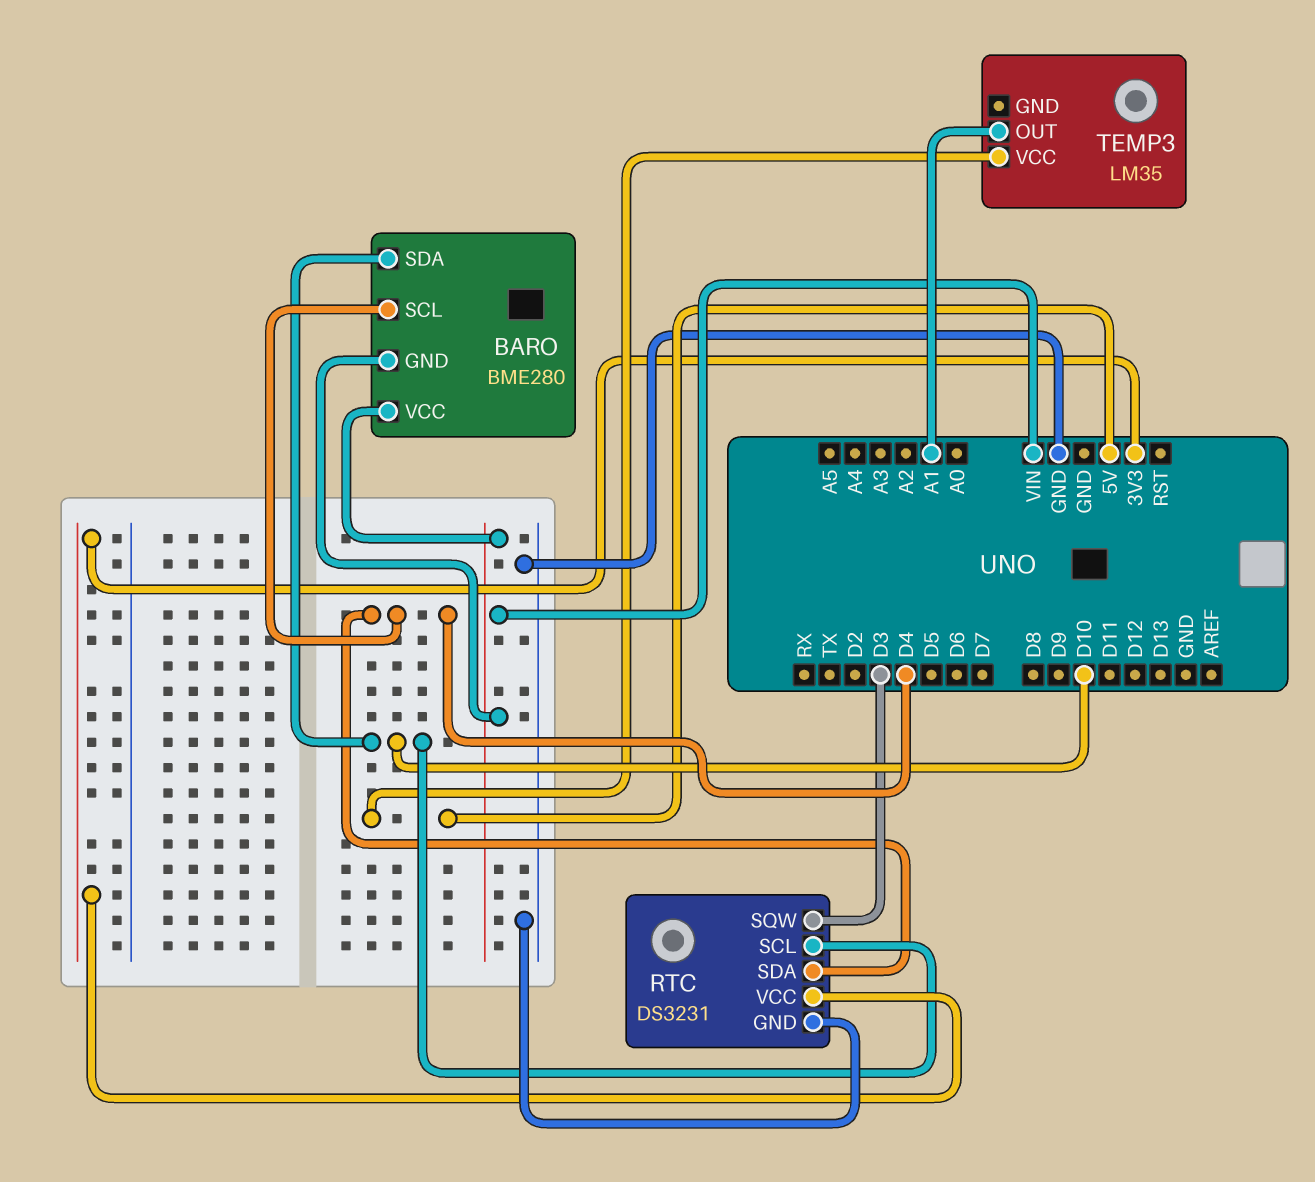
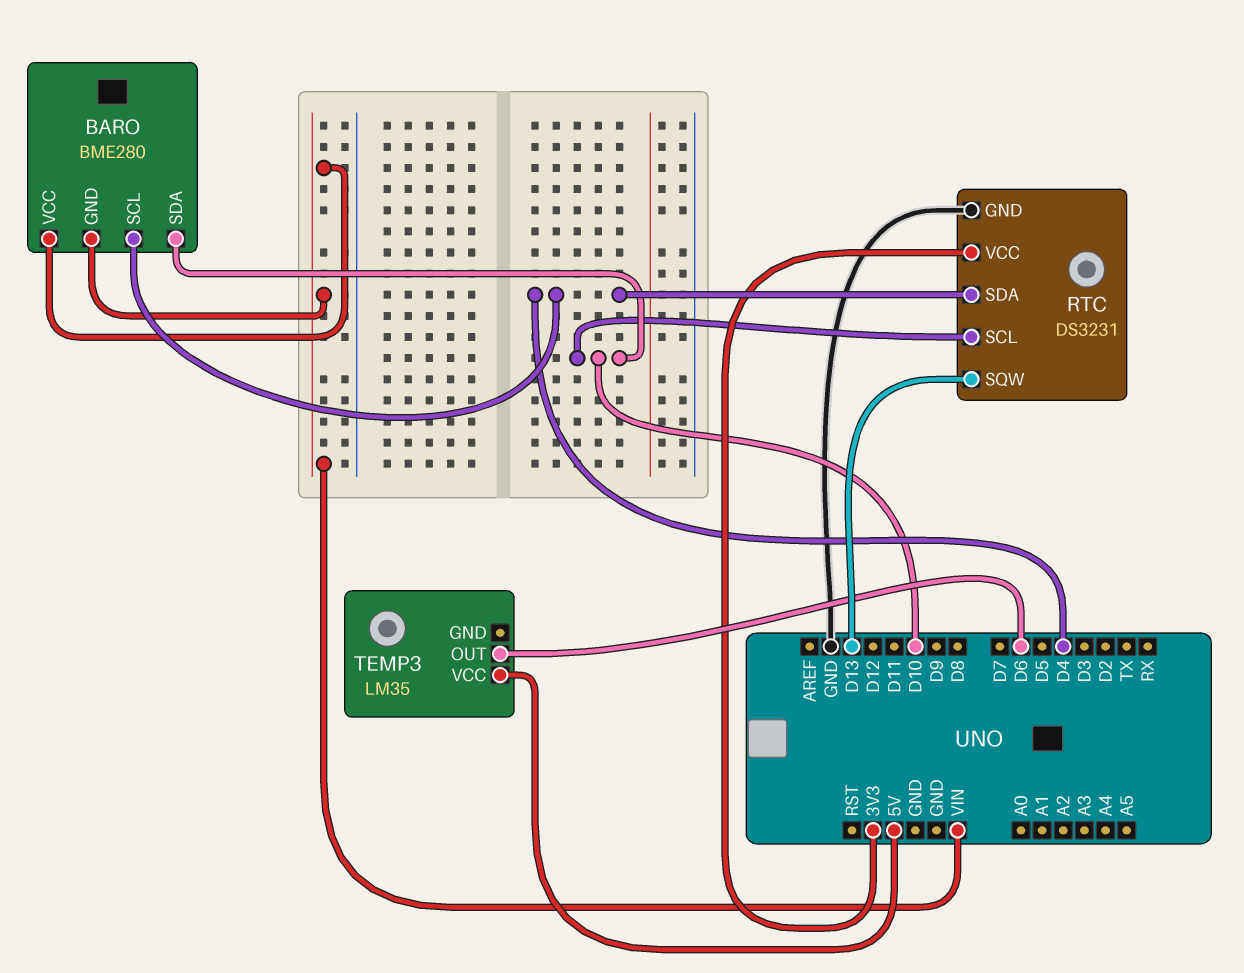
RTC pin SQW: D3 -> D13
TEMP3 pin OUT: A1 -> D6

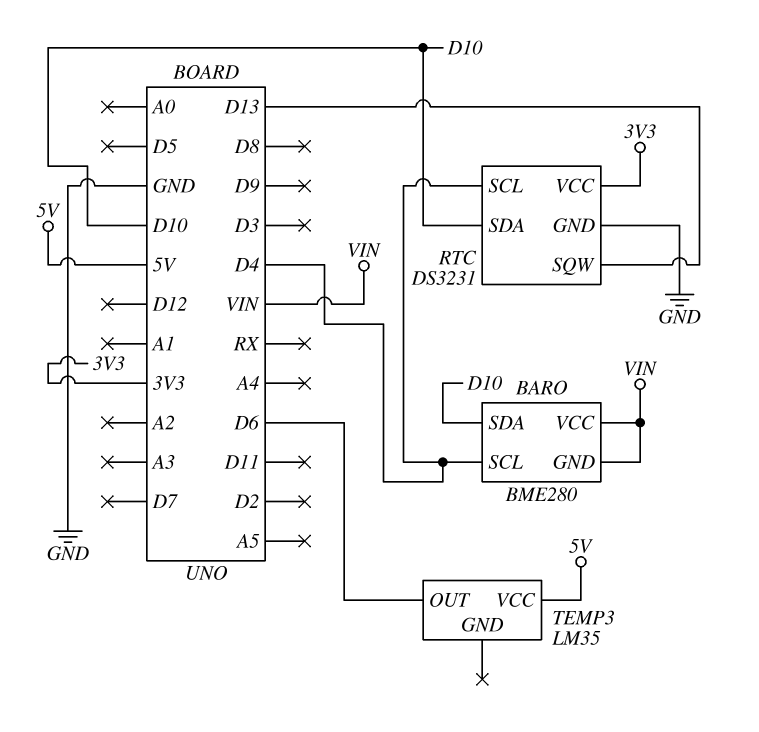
RTC pin SCL: D10 -> D4
RTC pin SDA: D4 -> D10

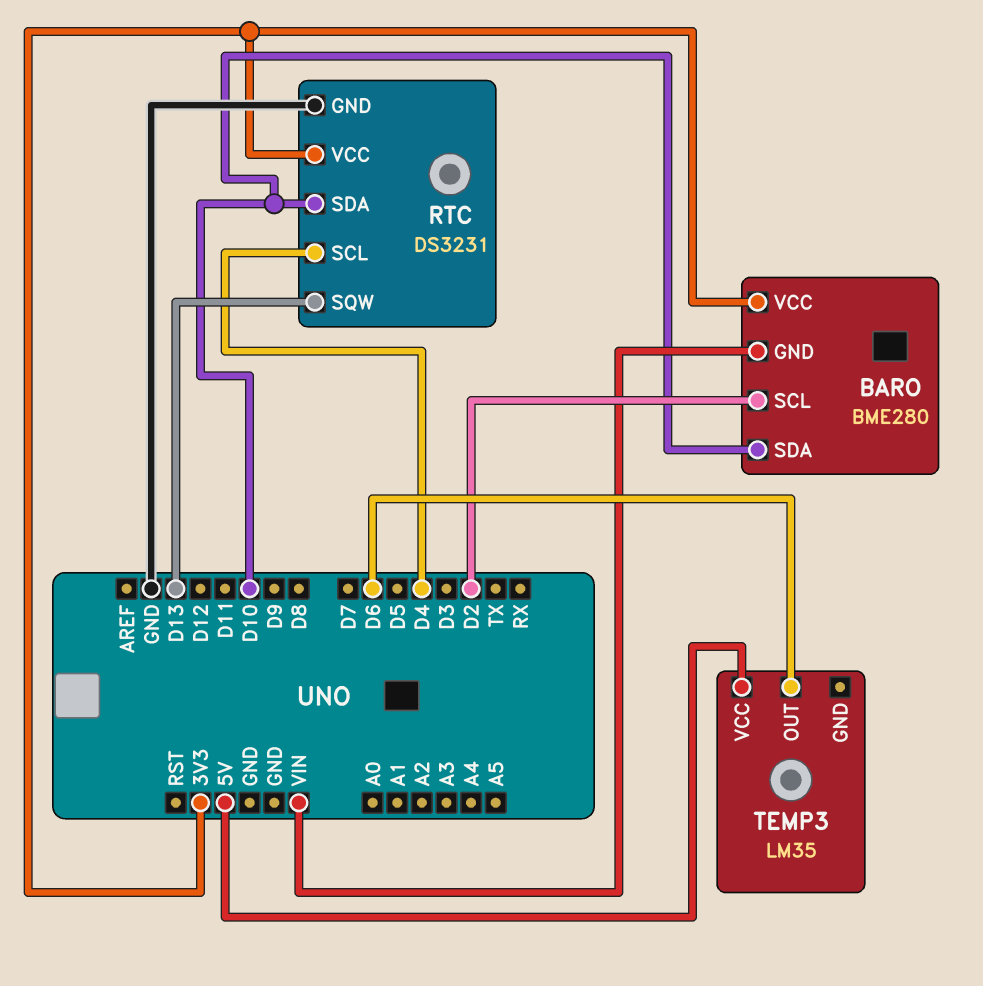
BARO pin SCL: D4 -> D2
BARO pin VCC: VIN -> 3V3

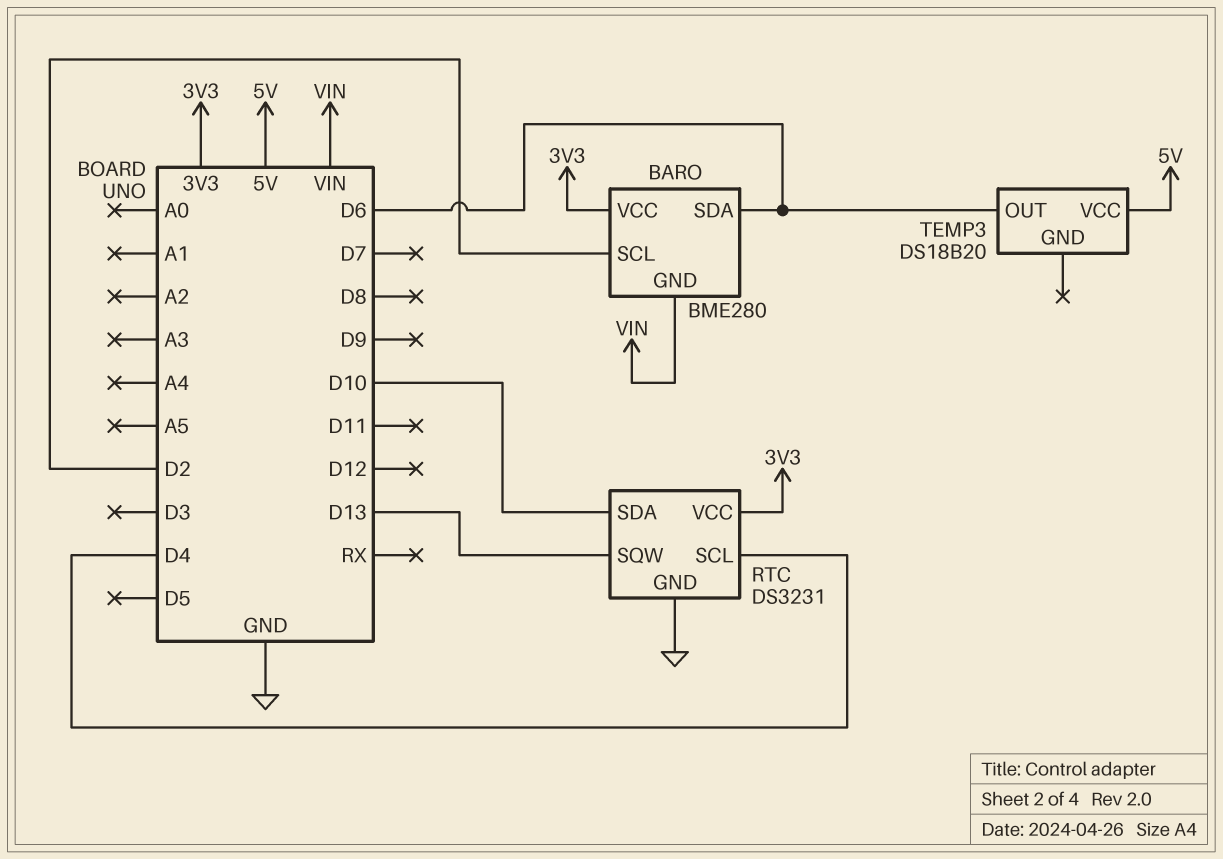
BARO pin SDA: D10 -> D6
TEMP3: LM35 -> DS18B20

